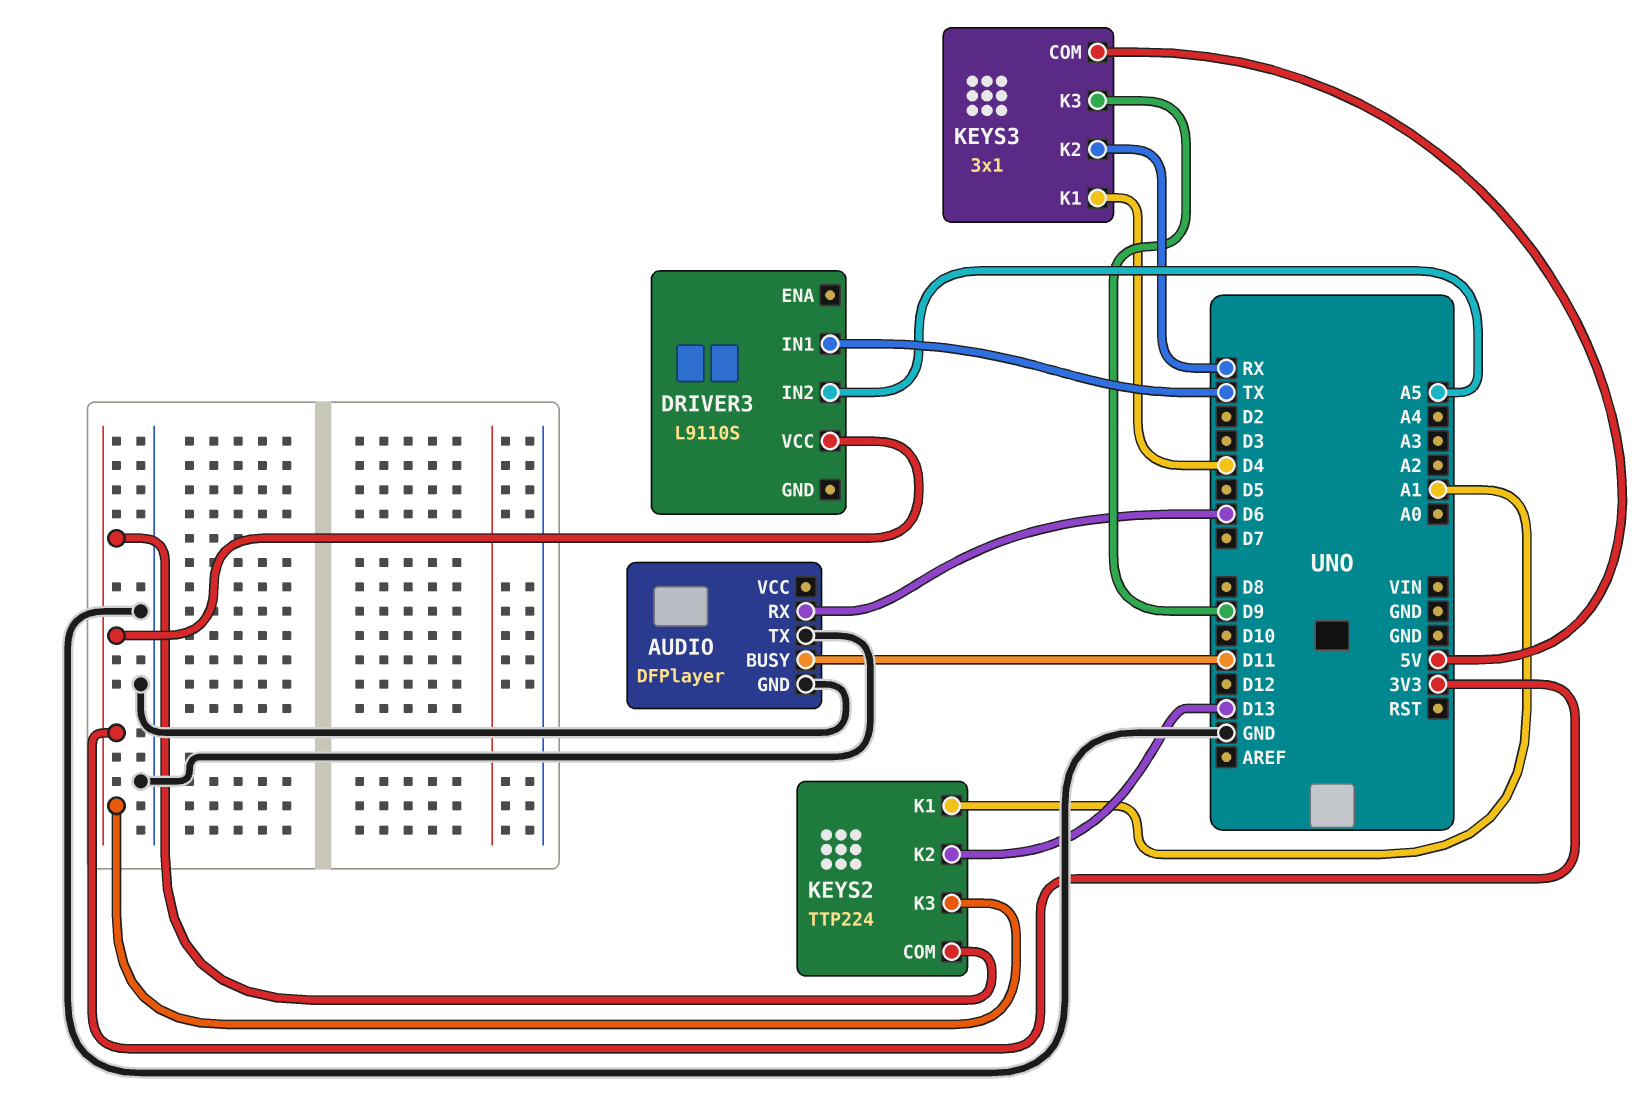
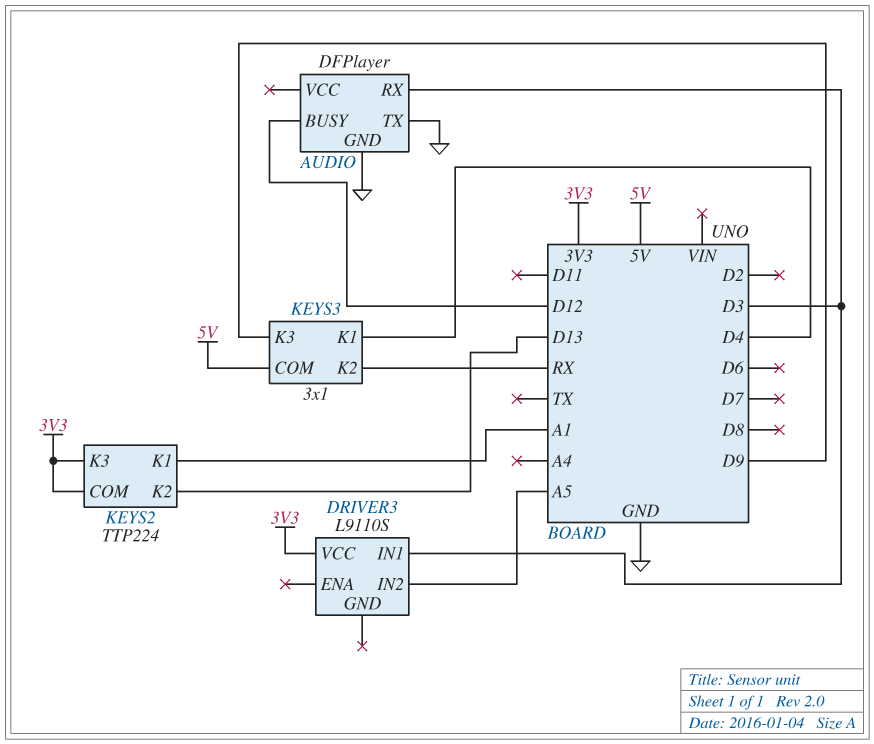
AUDIO pin BUSY: D11 -> D12
AUDIO pin RX: D6 -> D3
DRIVER3 pin IN1: TX -> D3

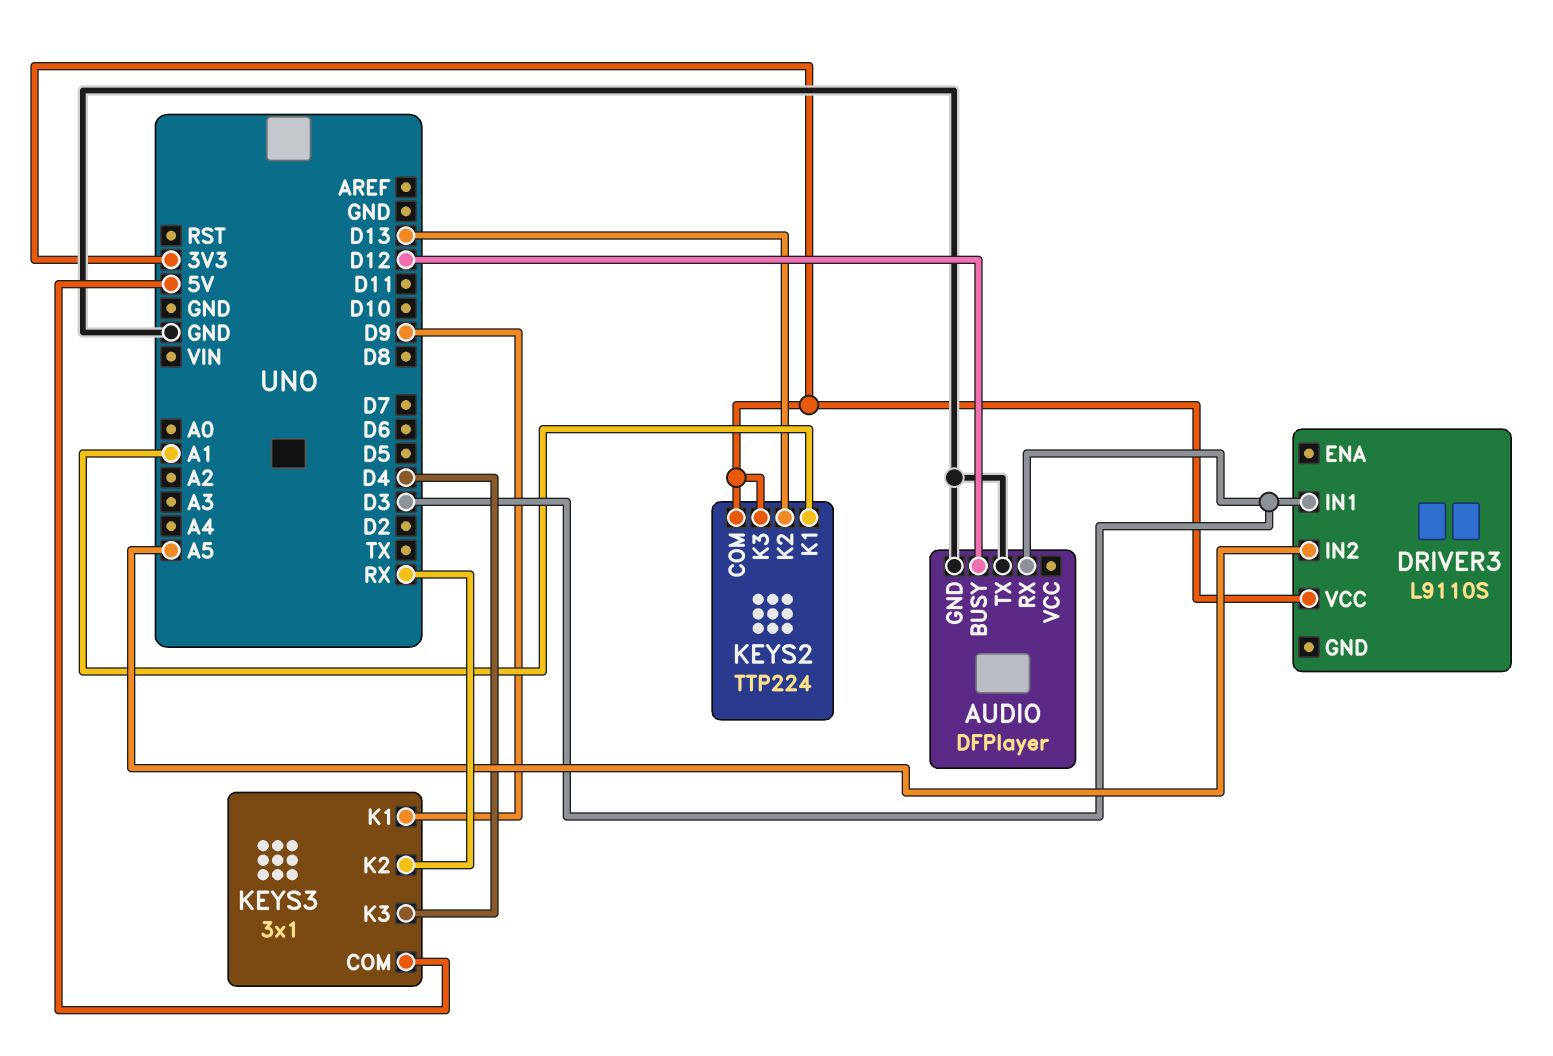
KEYS3 pin K1: D4 -> D9
KEYS3 pin K3: D9 -> D4

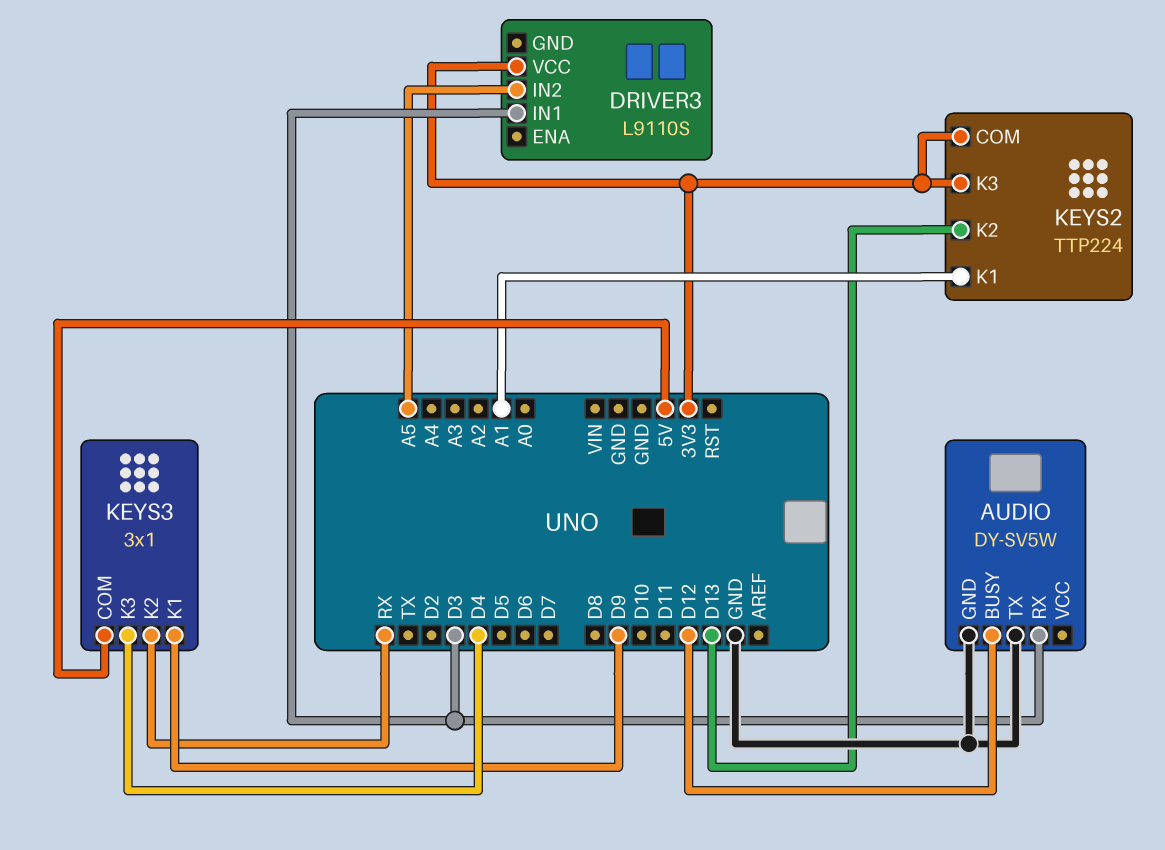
AUDIO: DFPlayer -> DY-SV5W

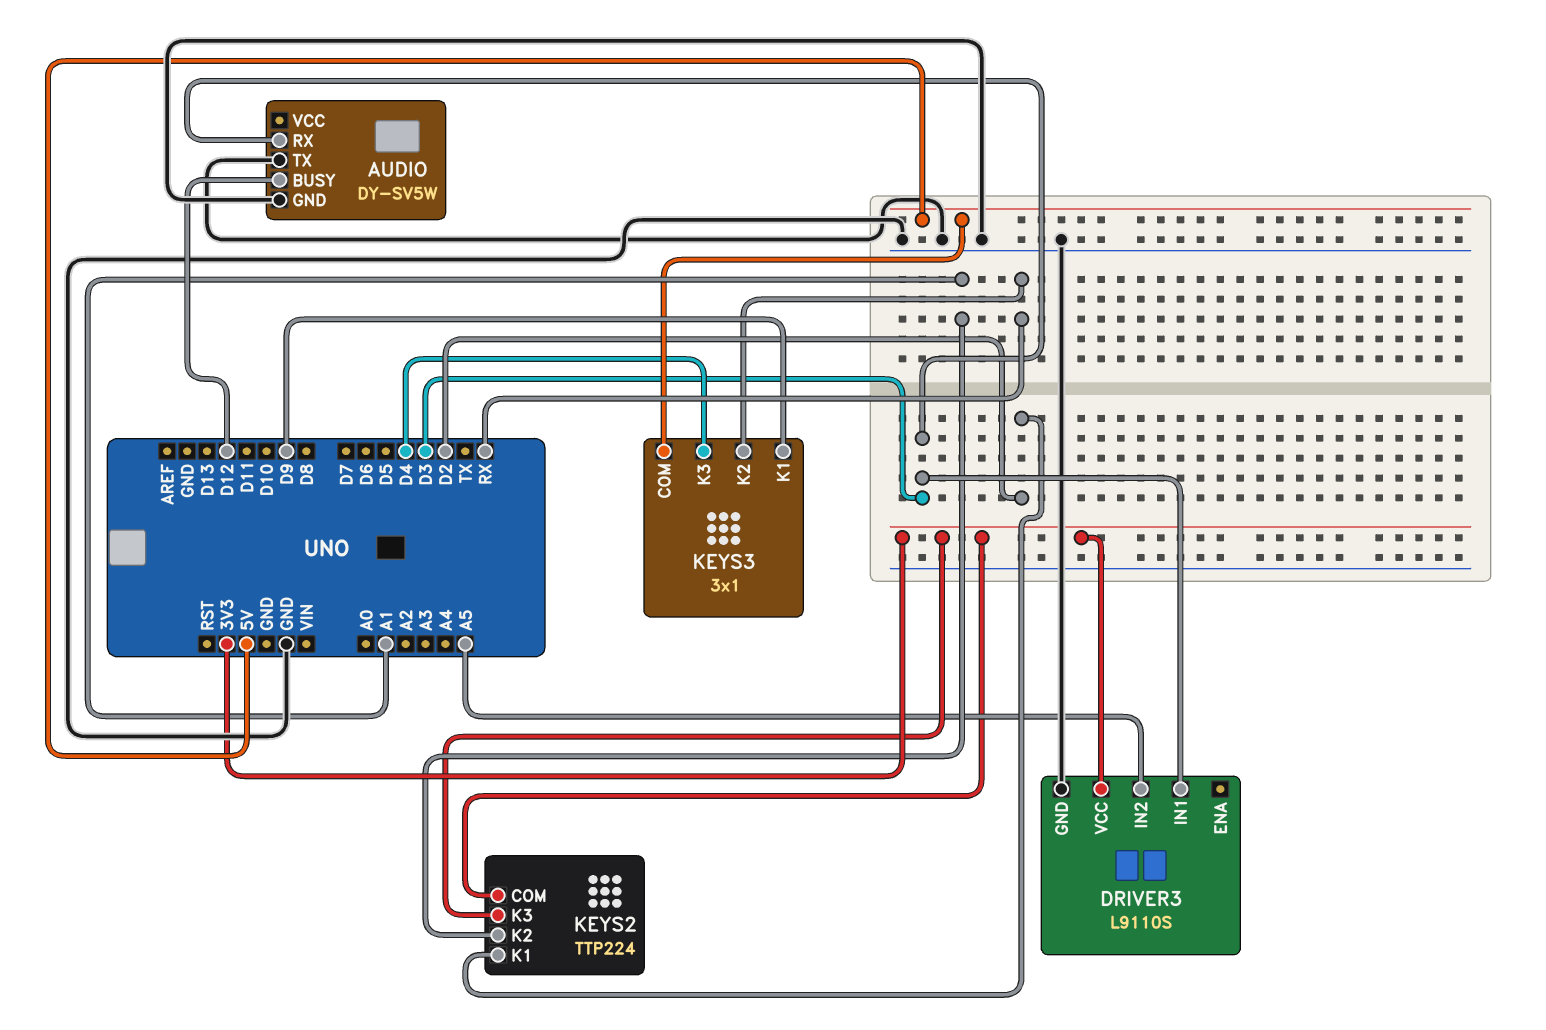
DRIVER3 pin GND: none -> GND
KEYS2 pin K1: A1 -> D2
KEYS2 pin K2: D13 -> A1

